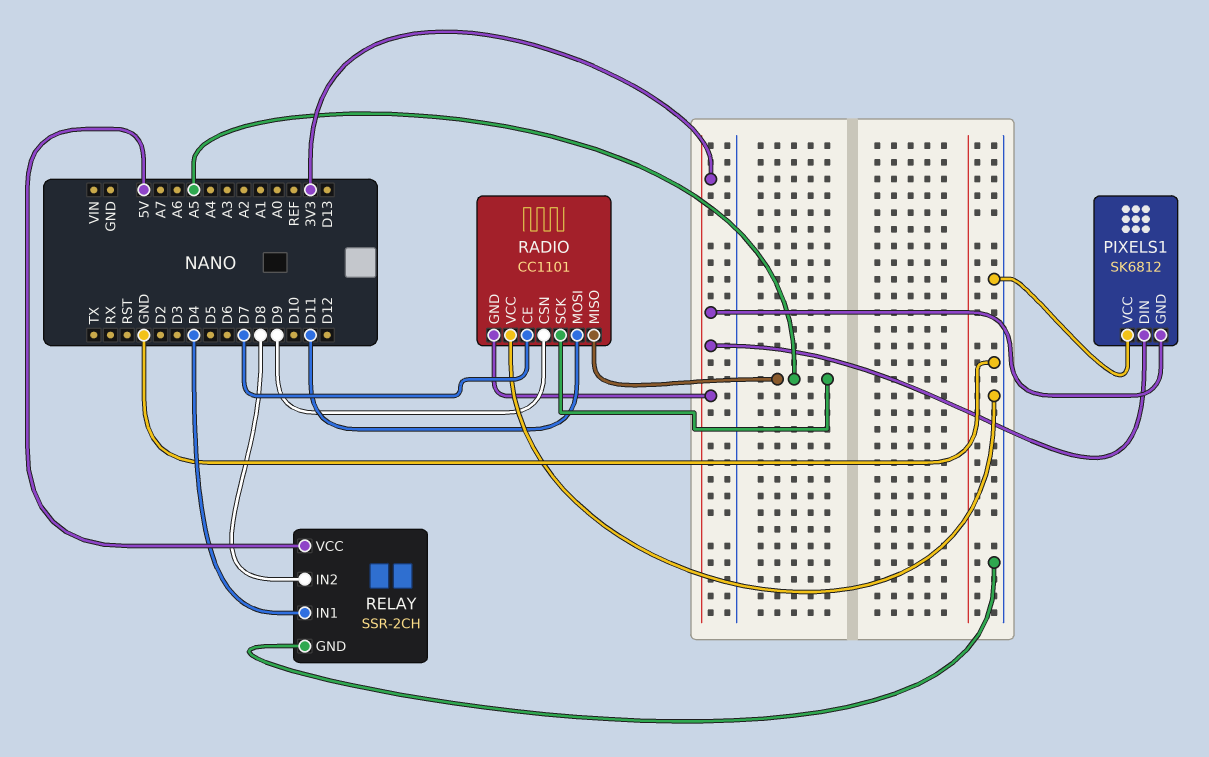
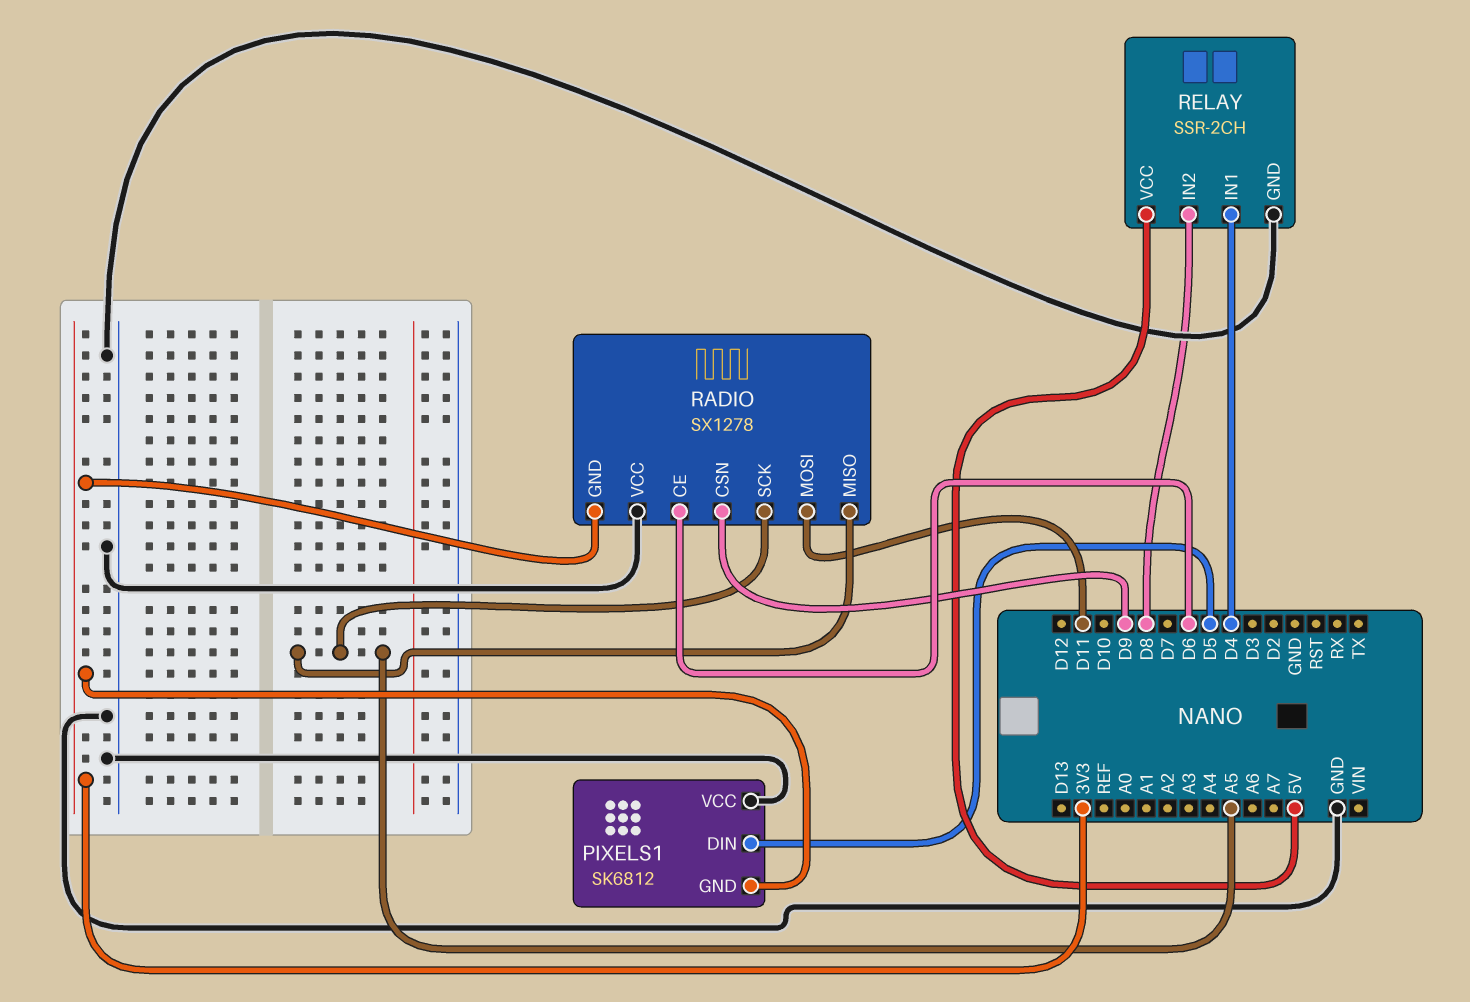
PIXELS1 pin DIN: 3V3 -> D5
RADIO: CC1101 -> SX1278
RADIO pin CE: D7 -> D6

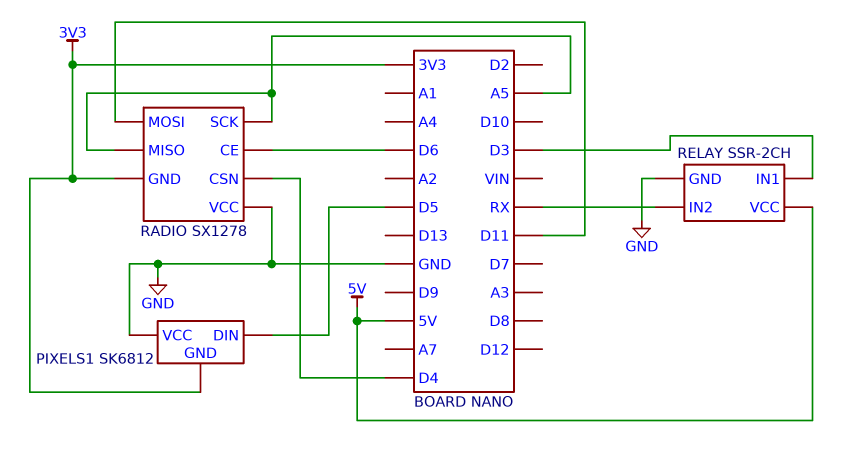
RADIO pin CSN: D9 -> D4
RELAY pin IN1: D4 -> D3
RELAY pin IN2: D8 -> RX

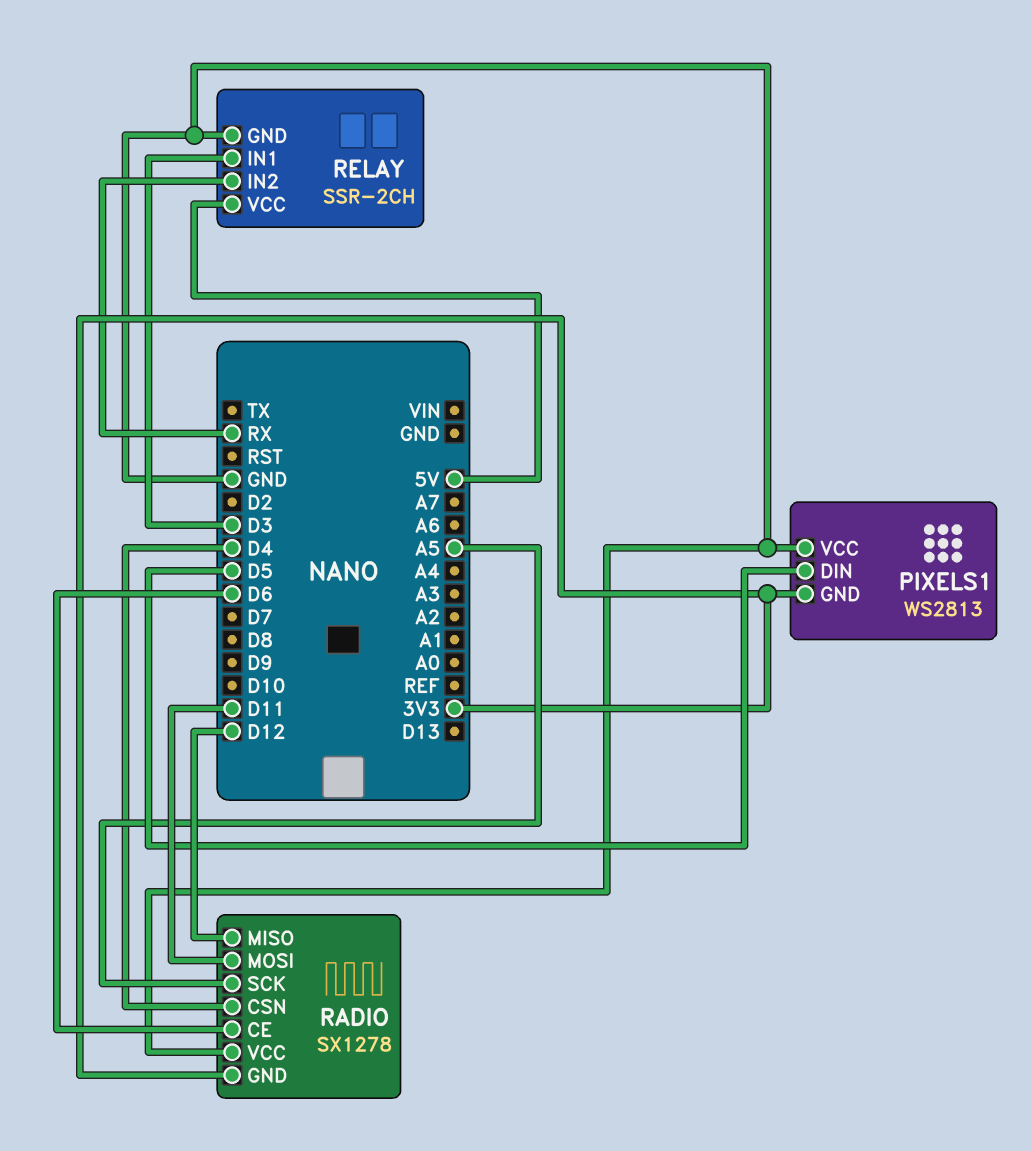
PIXELS1: SK6812 -> WS2813
RADIO pin MISO: A5 -> D12

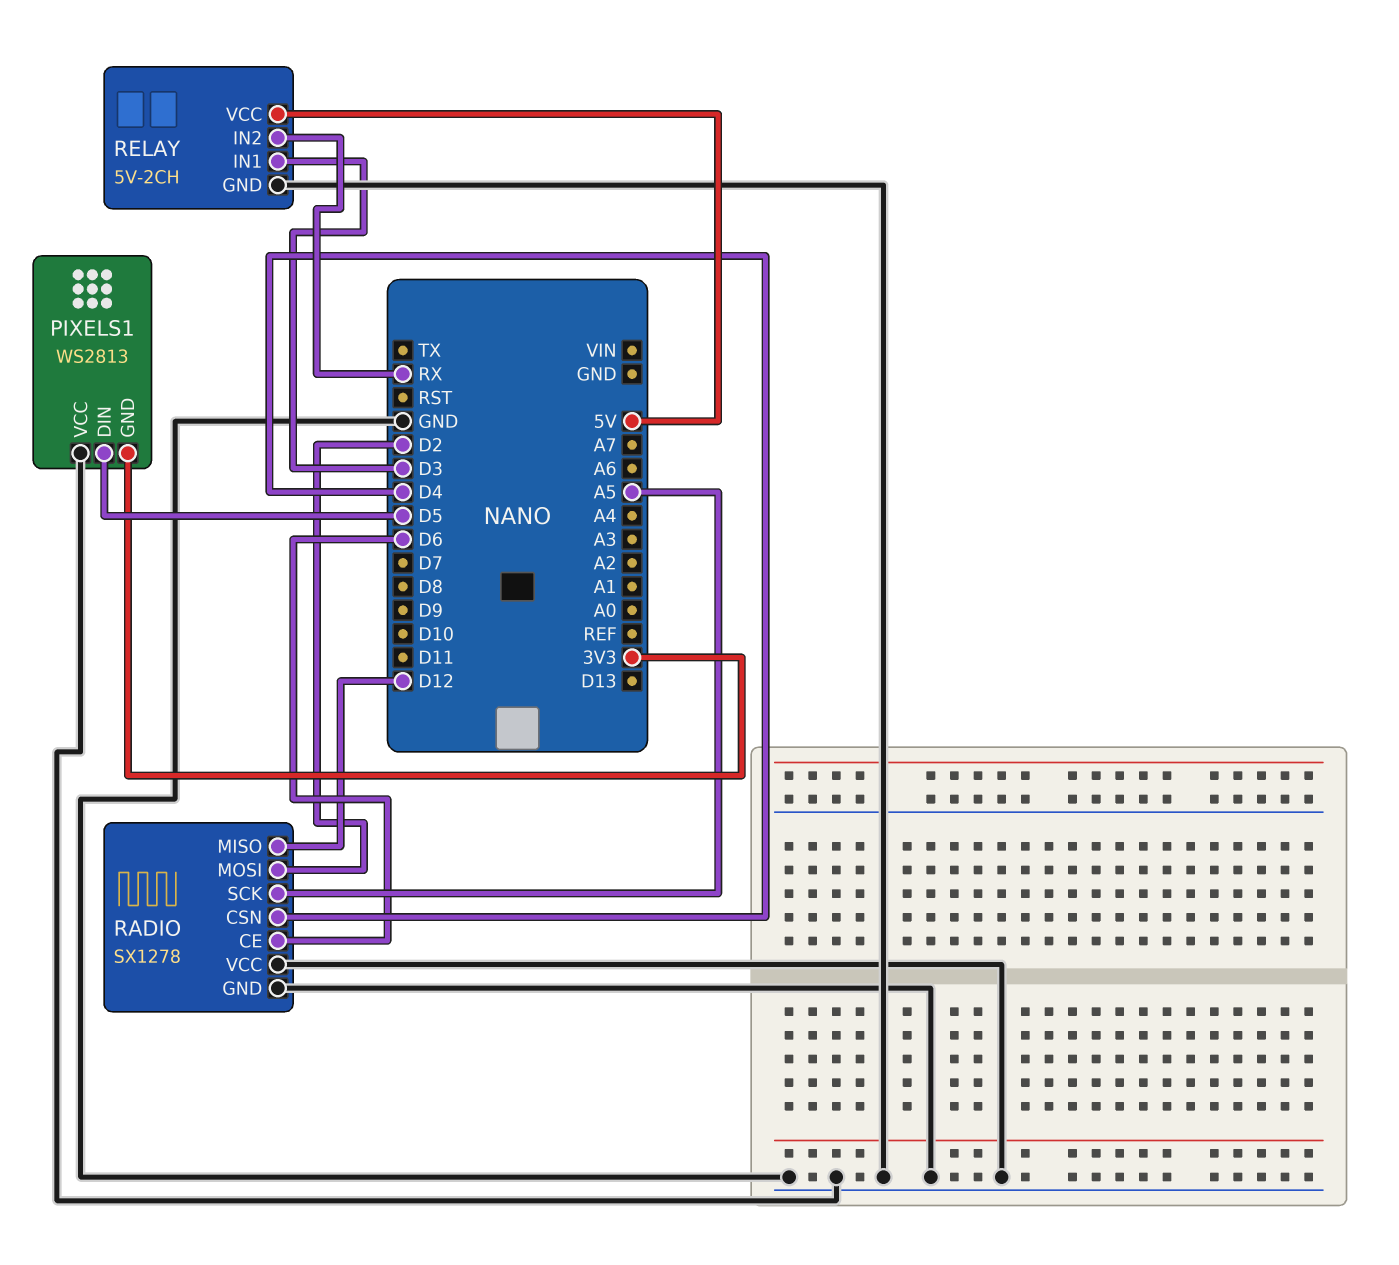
RADIO pin GND: 3V3 -> GND
RADIO pin MOSI: D11 -> D2
RELAY: SSR-2CH -> 5V-2CH

